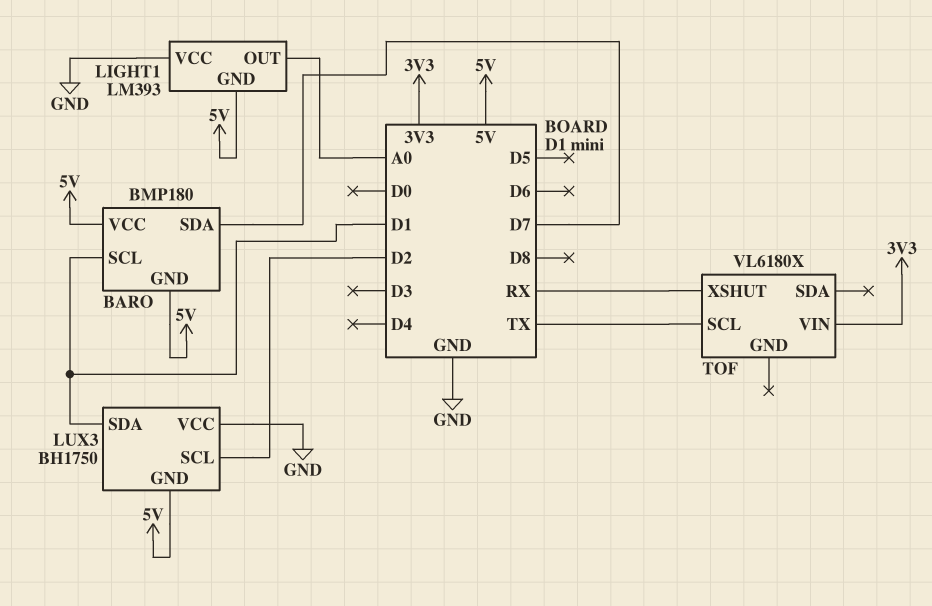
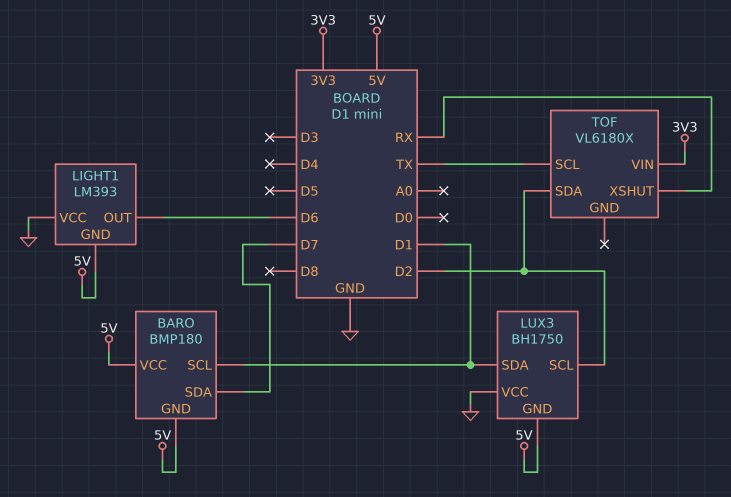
LIGHT1 pin OUT: A0 -> D6
TOF pin SDA: none -> D2

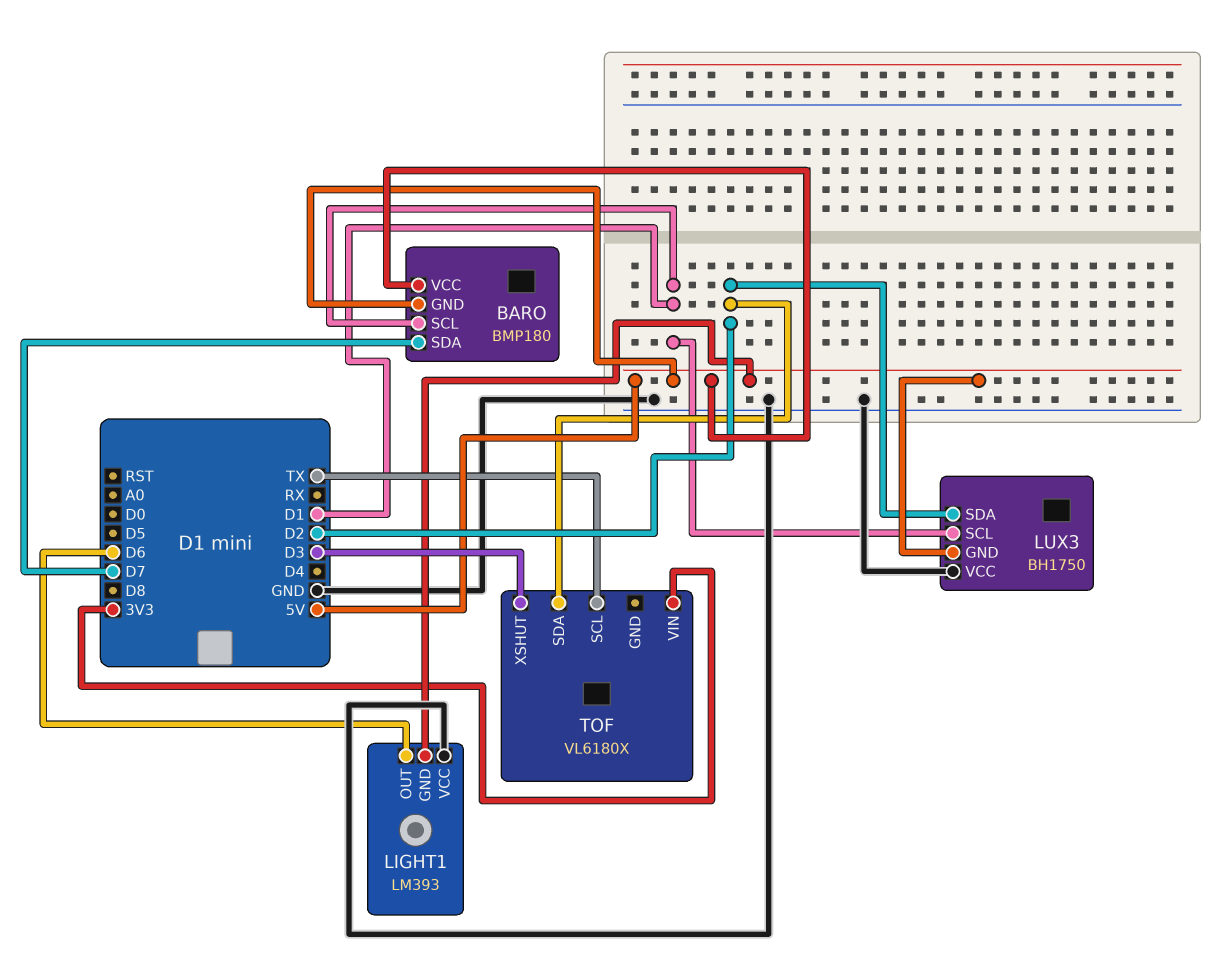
LUX3 pin SCL: D2 -> D1
LUX3 pin SDA: D1 -> D2
TOF pin XSHUT: RX -> D3

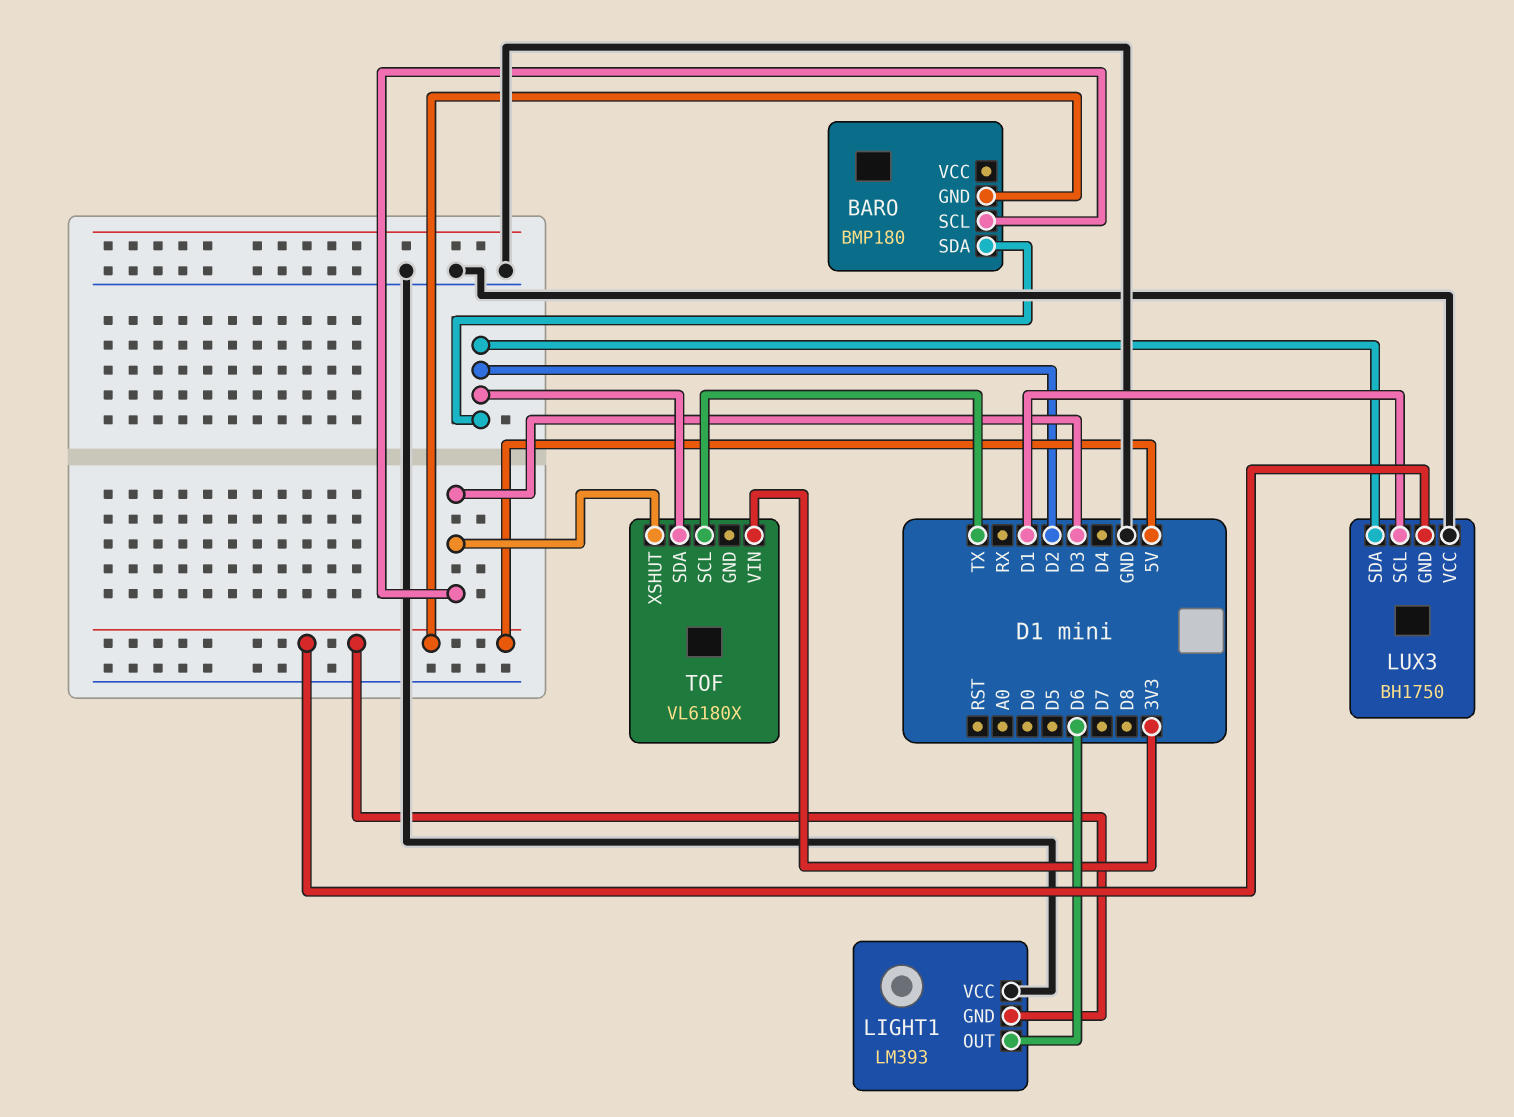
BARO pin SCL: D1 -> D3
BARO pin SDA: D7 -> D2
BARO pin VCC: 5V -> none

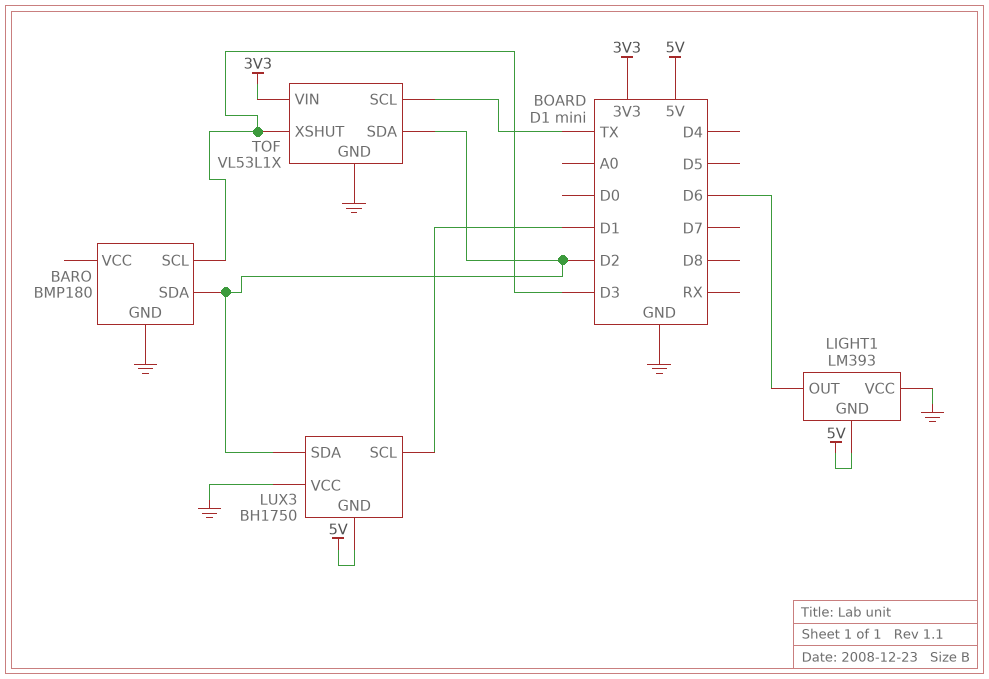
BARO pin GND: 5V -> GND
TOF: VL6180X -> VL53L1X
TOF pin GND: none -> GND

